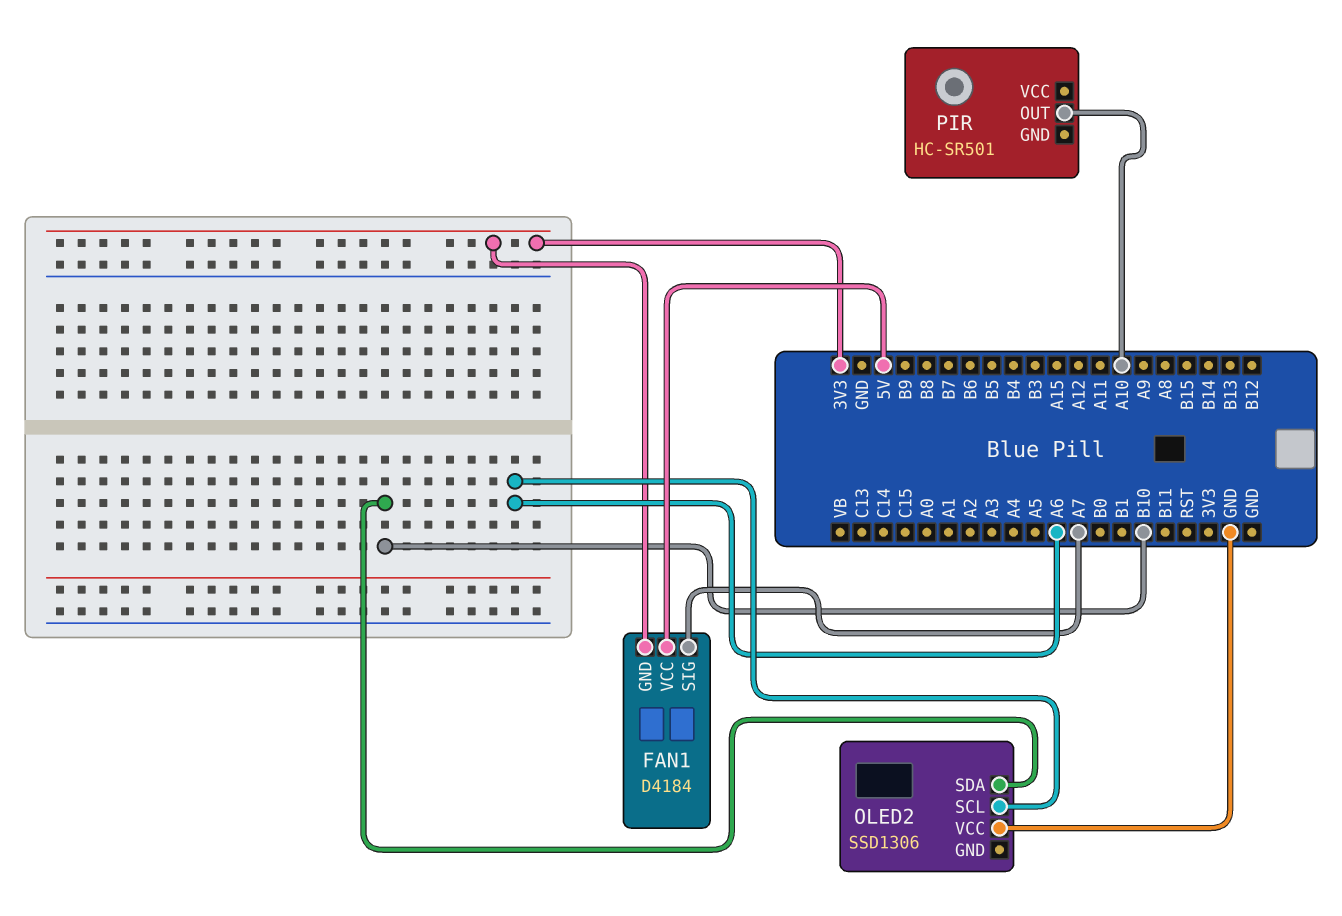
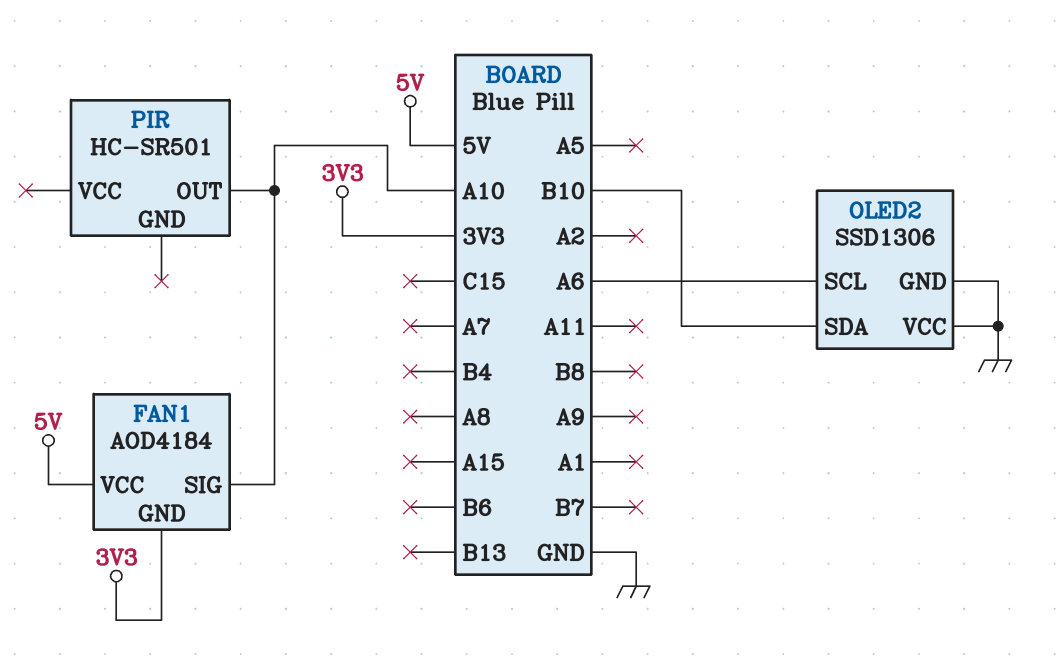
FAN1: D4184 -> AOD4184
FAN1 pin SIG: A7 -> A10
OLED2 pin GND: none -> GND

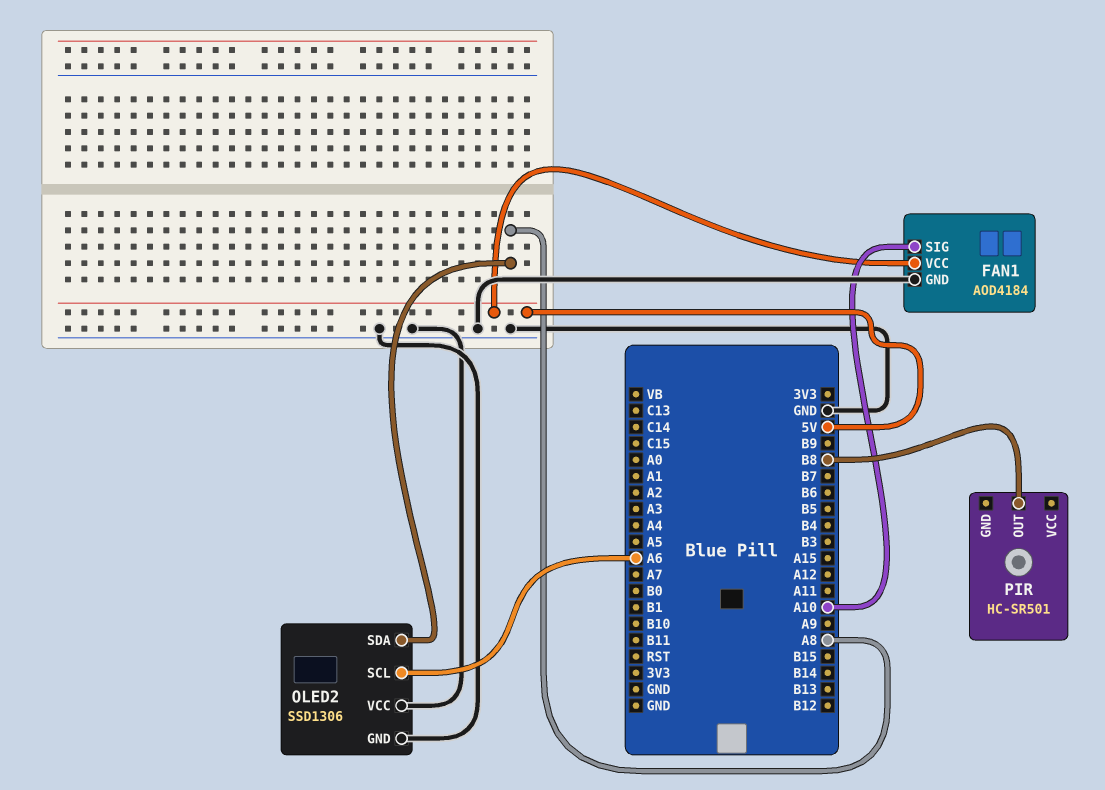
FAN1 pin GND: 3V3 -> GND
OLED2 pin SDA: B10 -> A8
PIR pin OUT: A10 -> B8

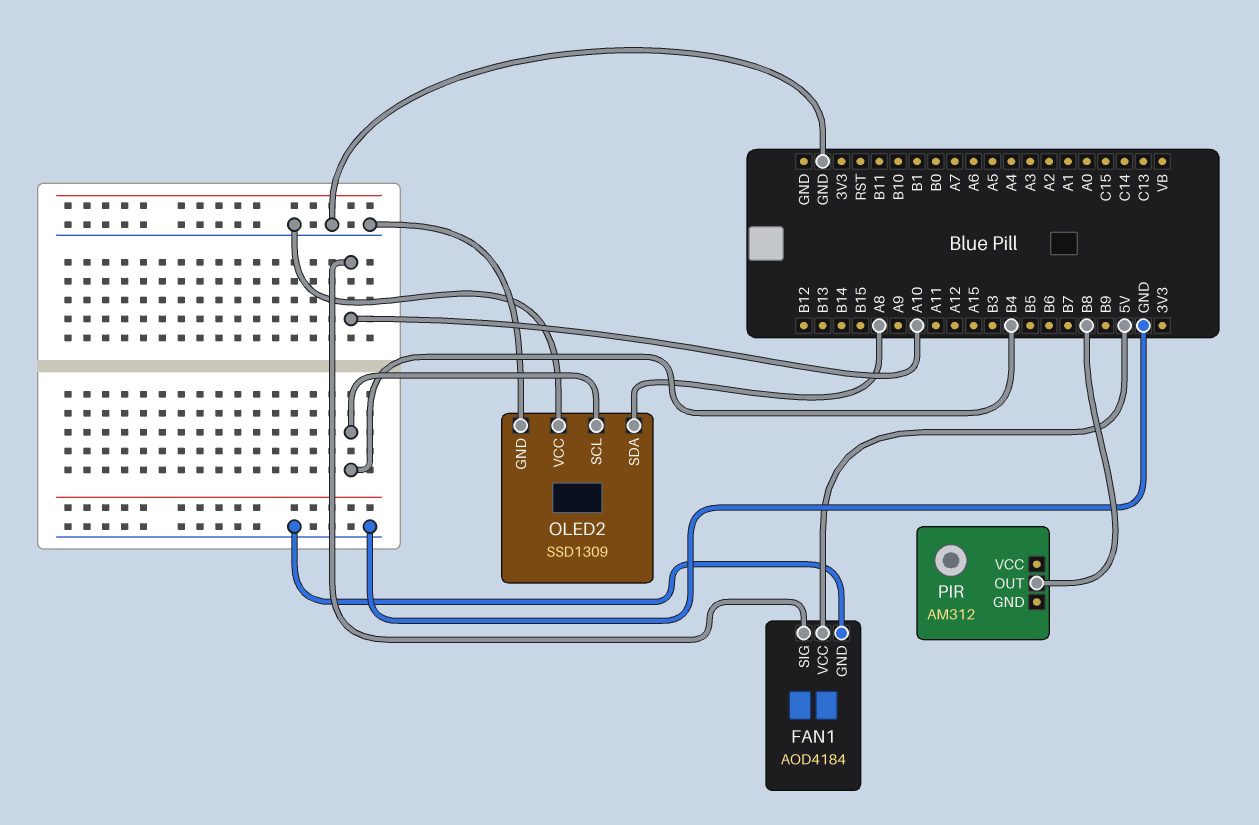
OLED2: SSD1306 -> SSD1309
OLED2 pin SCL: A6 -> B4
PIR: HC-SR501 -> AM312

